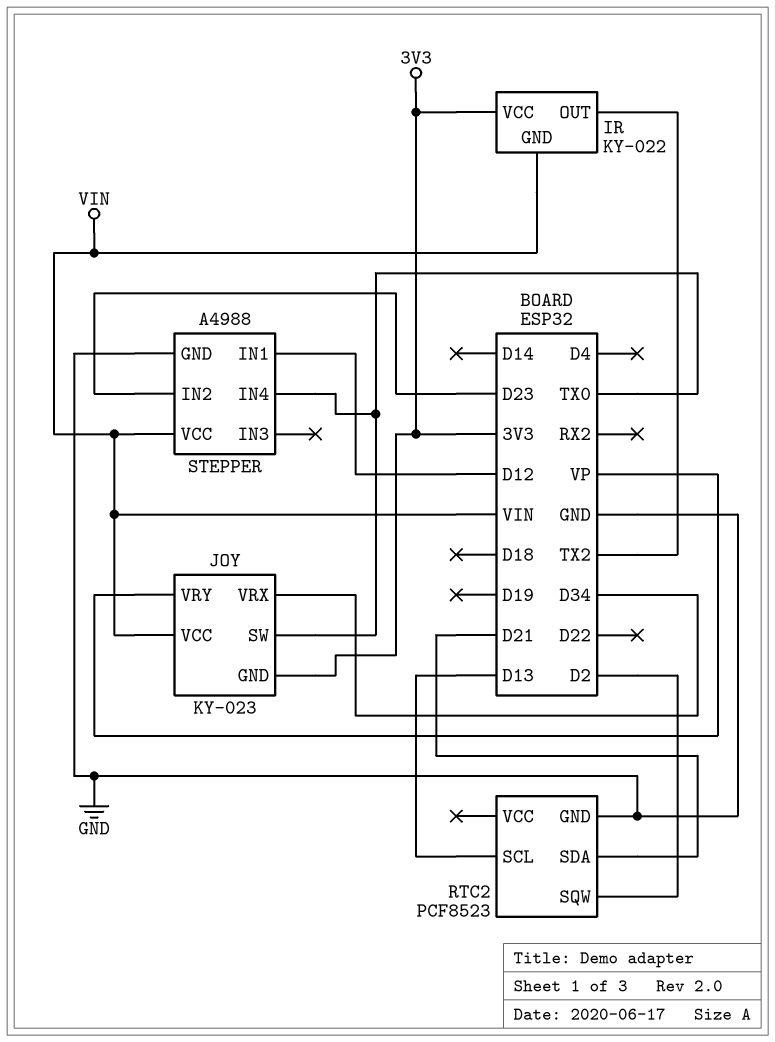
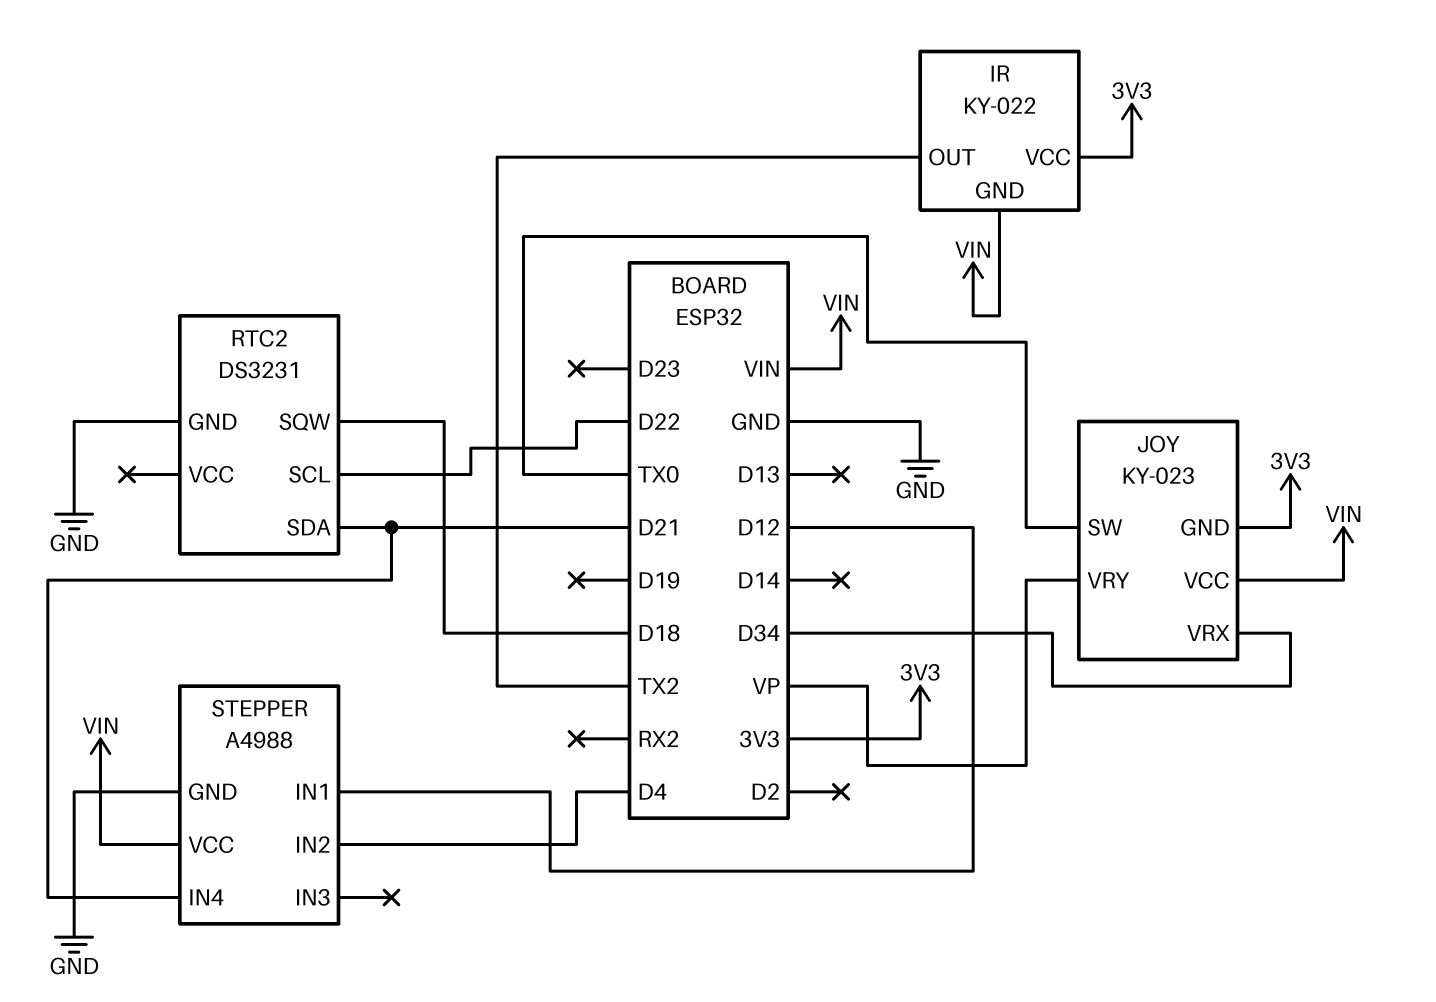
RTC2: PCF8523 -> DS3231
RTC2 pin SCL: D13 -> D22
RTC2 pin SQW: D2 -> D18
STEPPER pin IN2: D23 -> D4
STEPPER pin IN4: TX0 -> D21

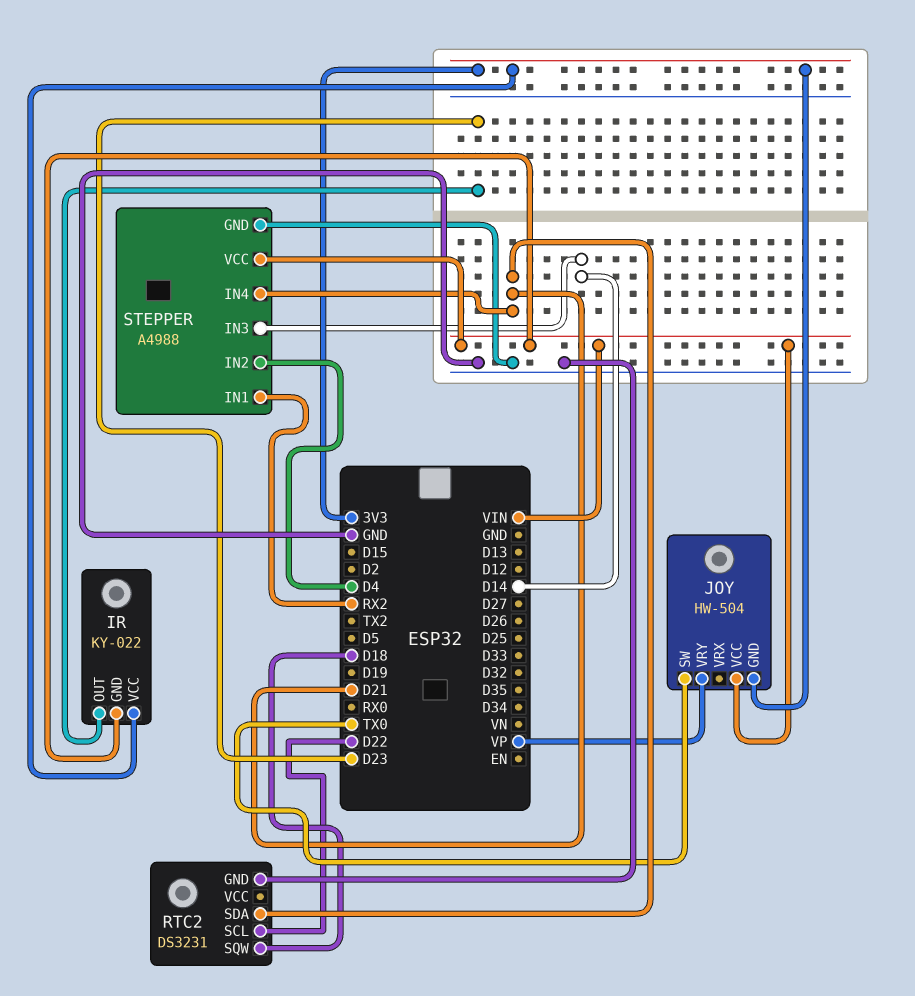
IR pin OUT: TX2 -> D23
JOY: KY-023 -> HW-504
JOY pin VRX: D34 -> none
STEPPER pin IN1: D12 -> RX2
STEPPER pin IN3: none -> D14

